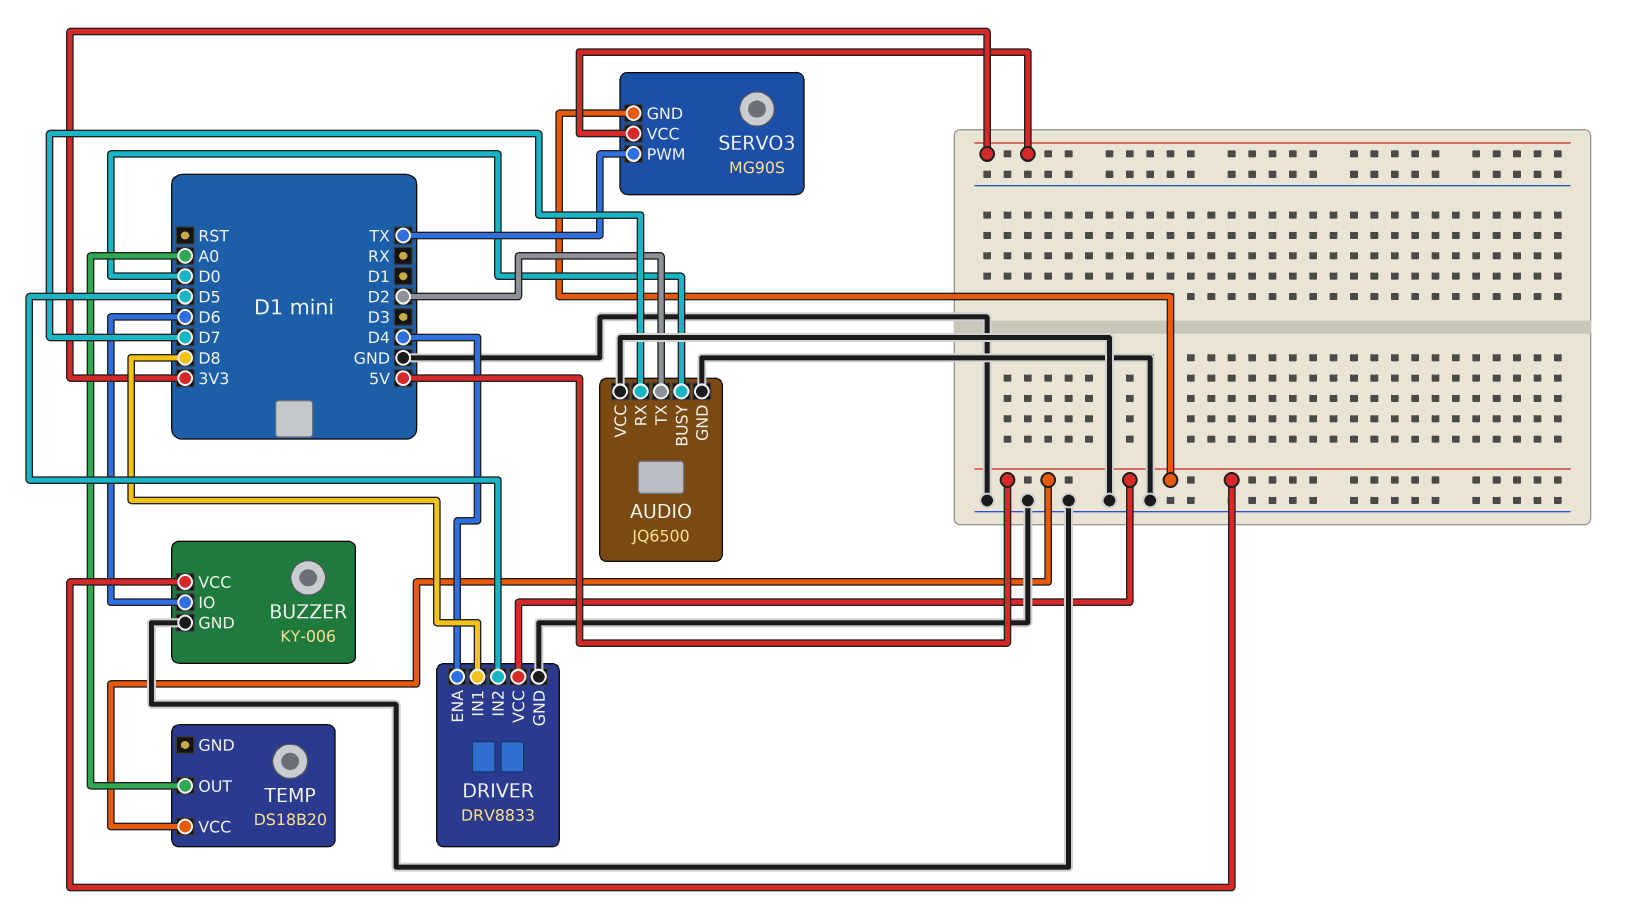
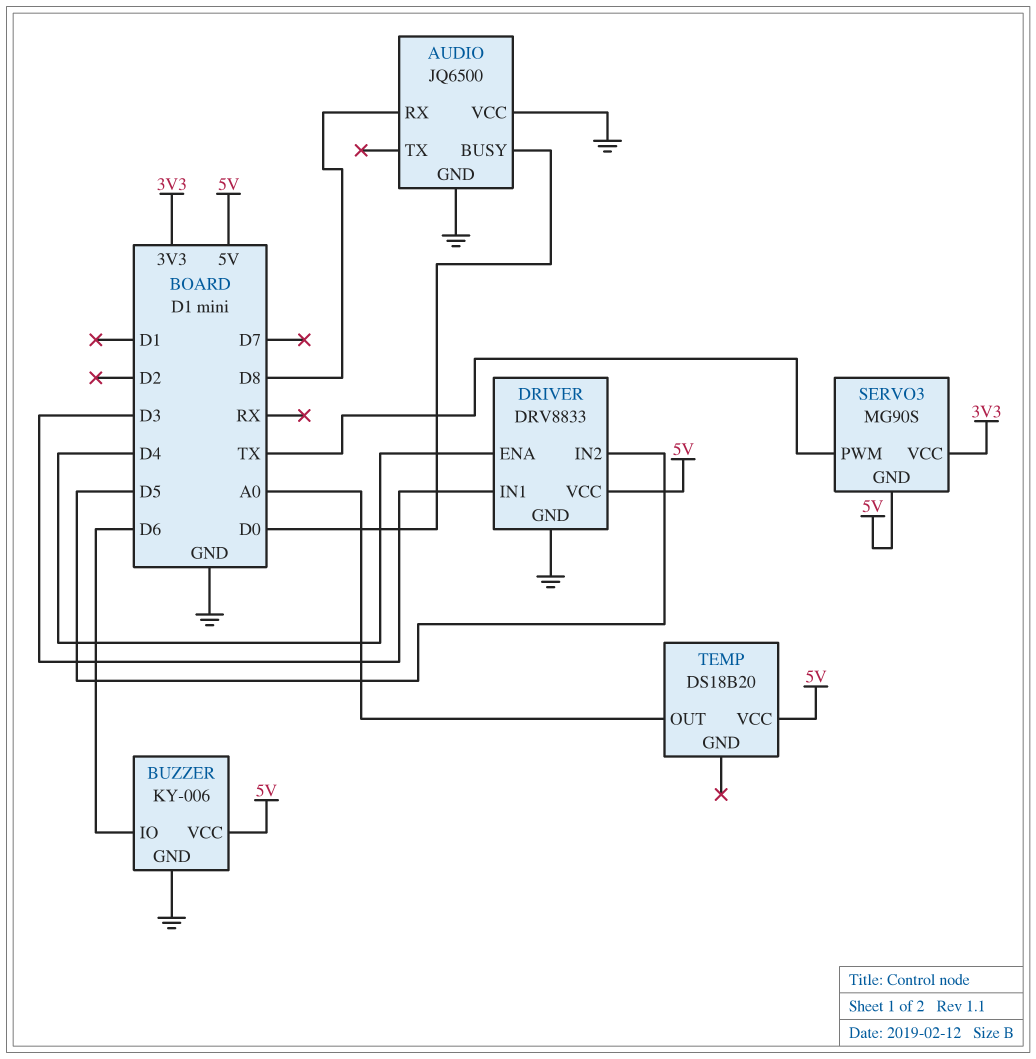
AUDIO pin RX: D7 -> D8
AUDIO pin TX: D2 -> none
DRIVER pin IN1: D8 -> D3

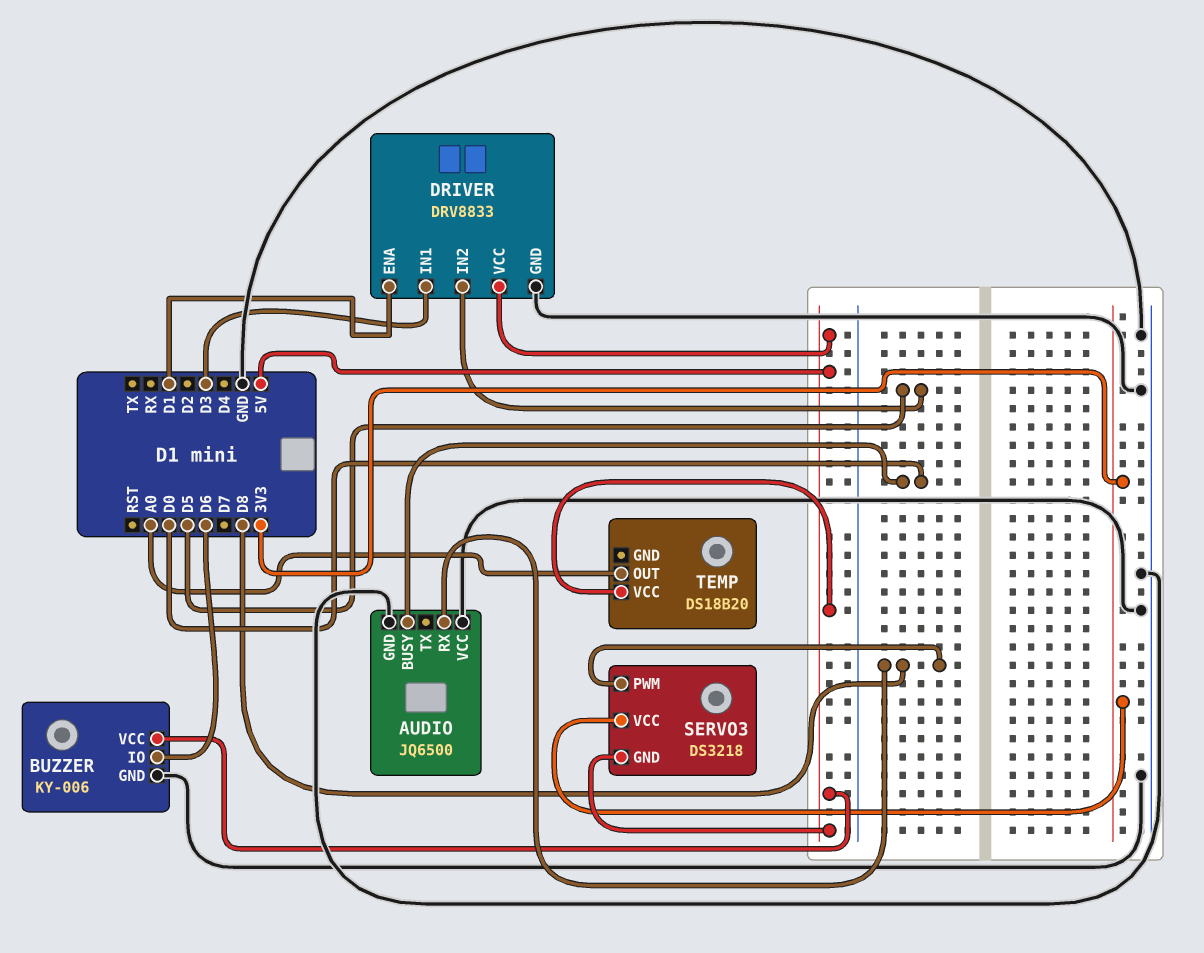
DRIVER pin ENA: D4 -> D1
SERVO3: MG90S -> DS3218
SERVO3 pin PWM: TX -> D8

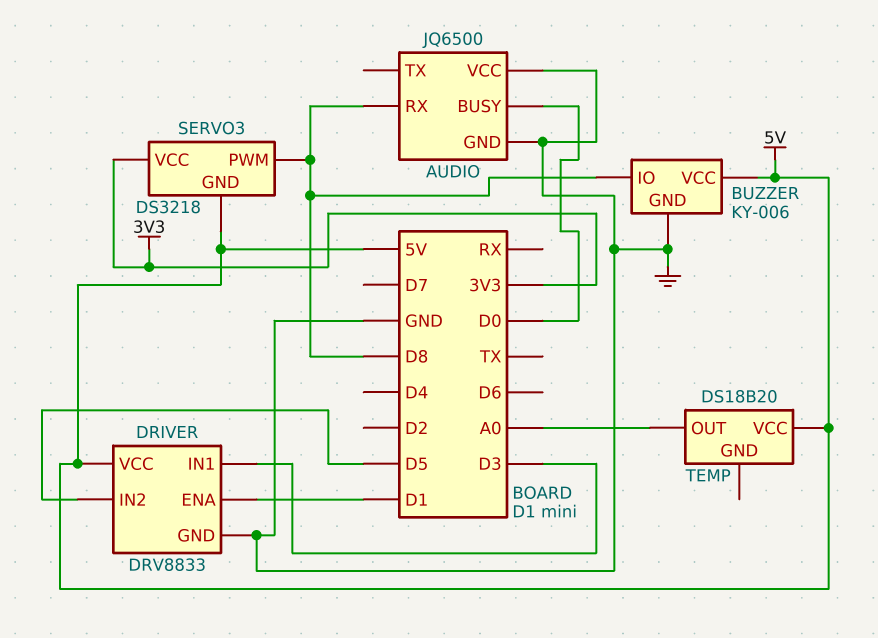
BUZZER pin IO: D6 -> D8

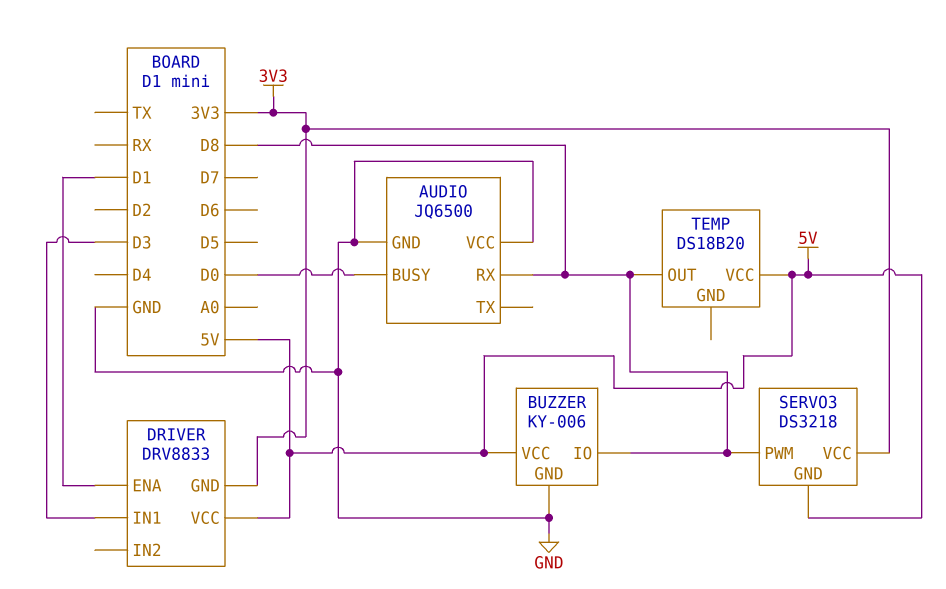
DRIVER pin GND: GND -> 3V3
DRIVER pin IN2: D5 -> none
TEMP pin OUT: A0 -> D8

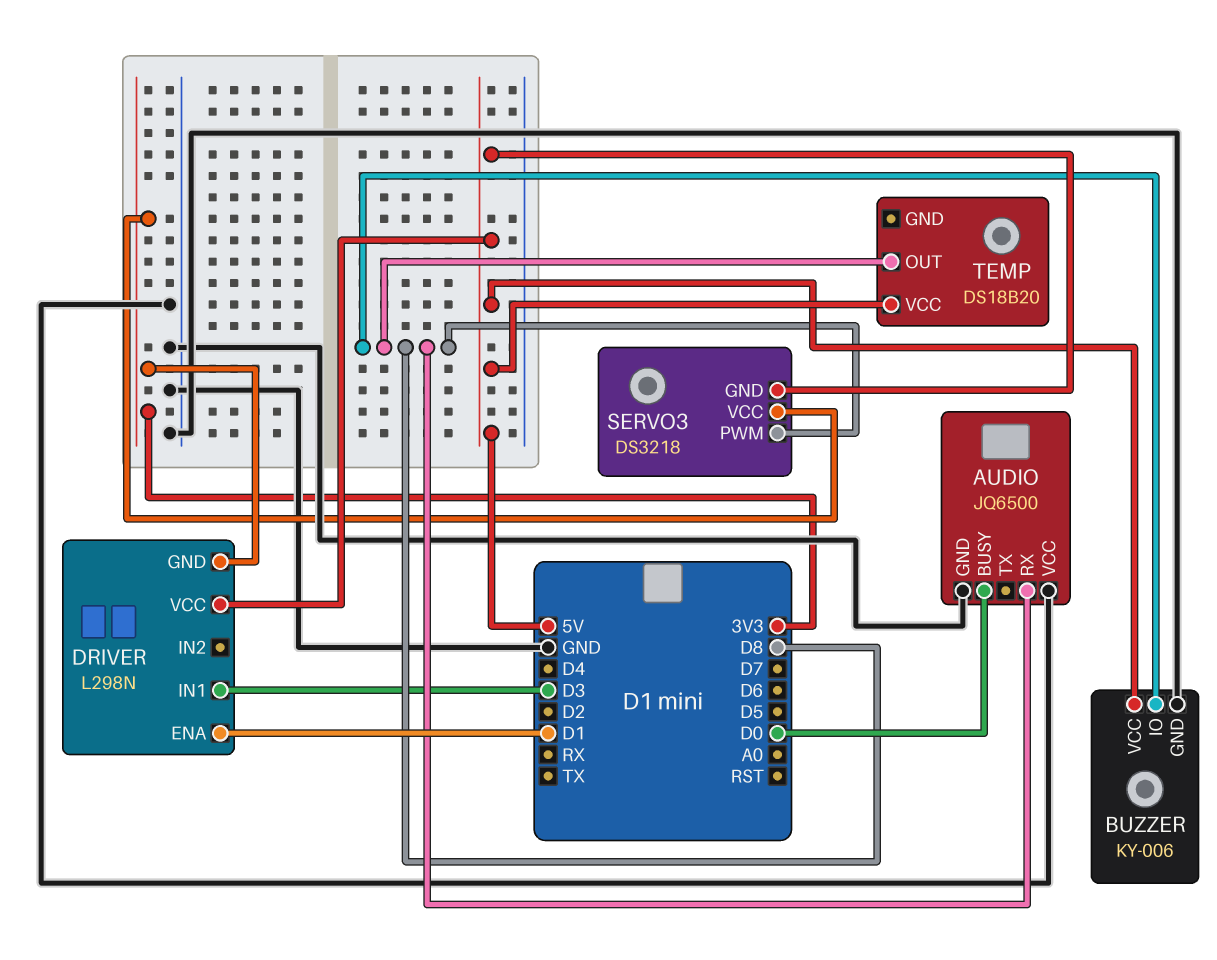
DRIVER: DRV8833 -> L298N

